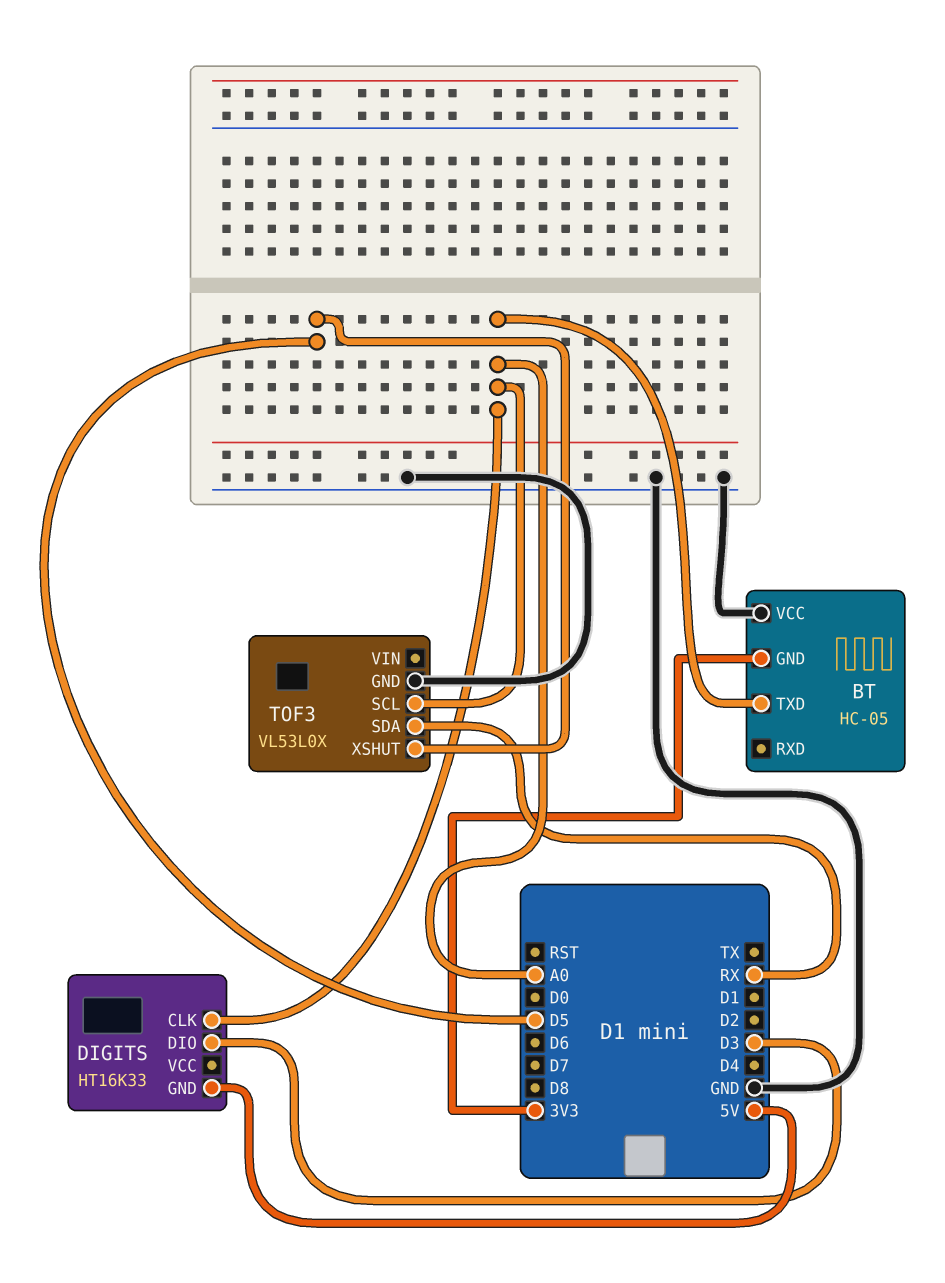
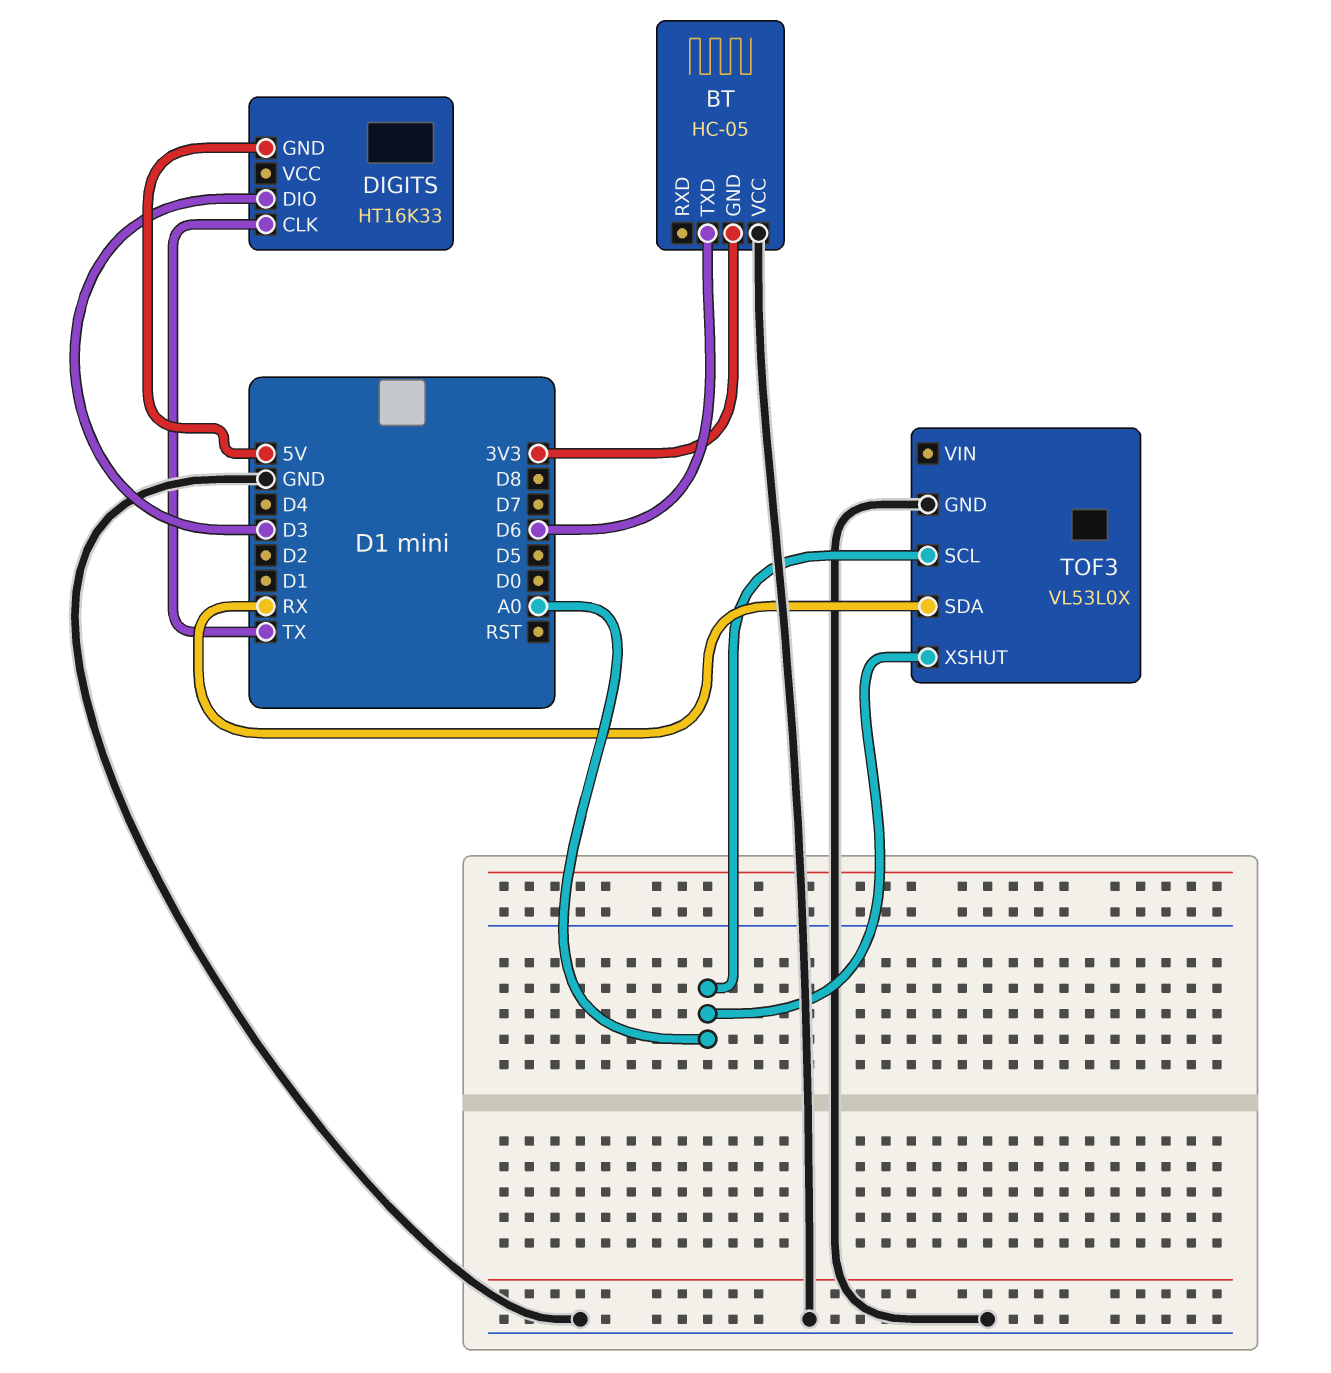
BT pin TXD: A0 -> D6
DIGITS pin CLK: A0 -> TX
TOF3 pin XSHUT: D5 -> A0

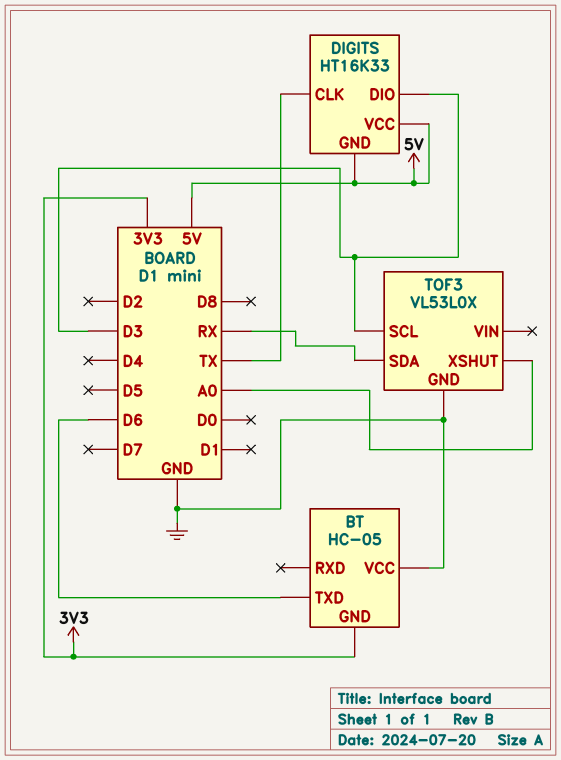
DIGITS pin VCC: none -> 5V
TOF3 pin SCL: A0 -> D3

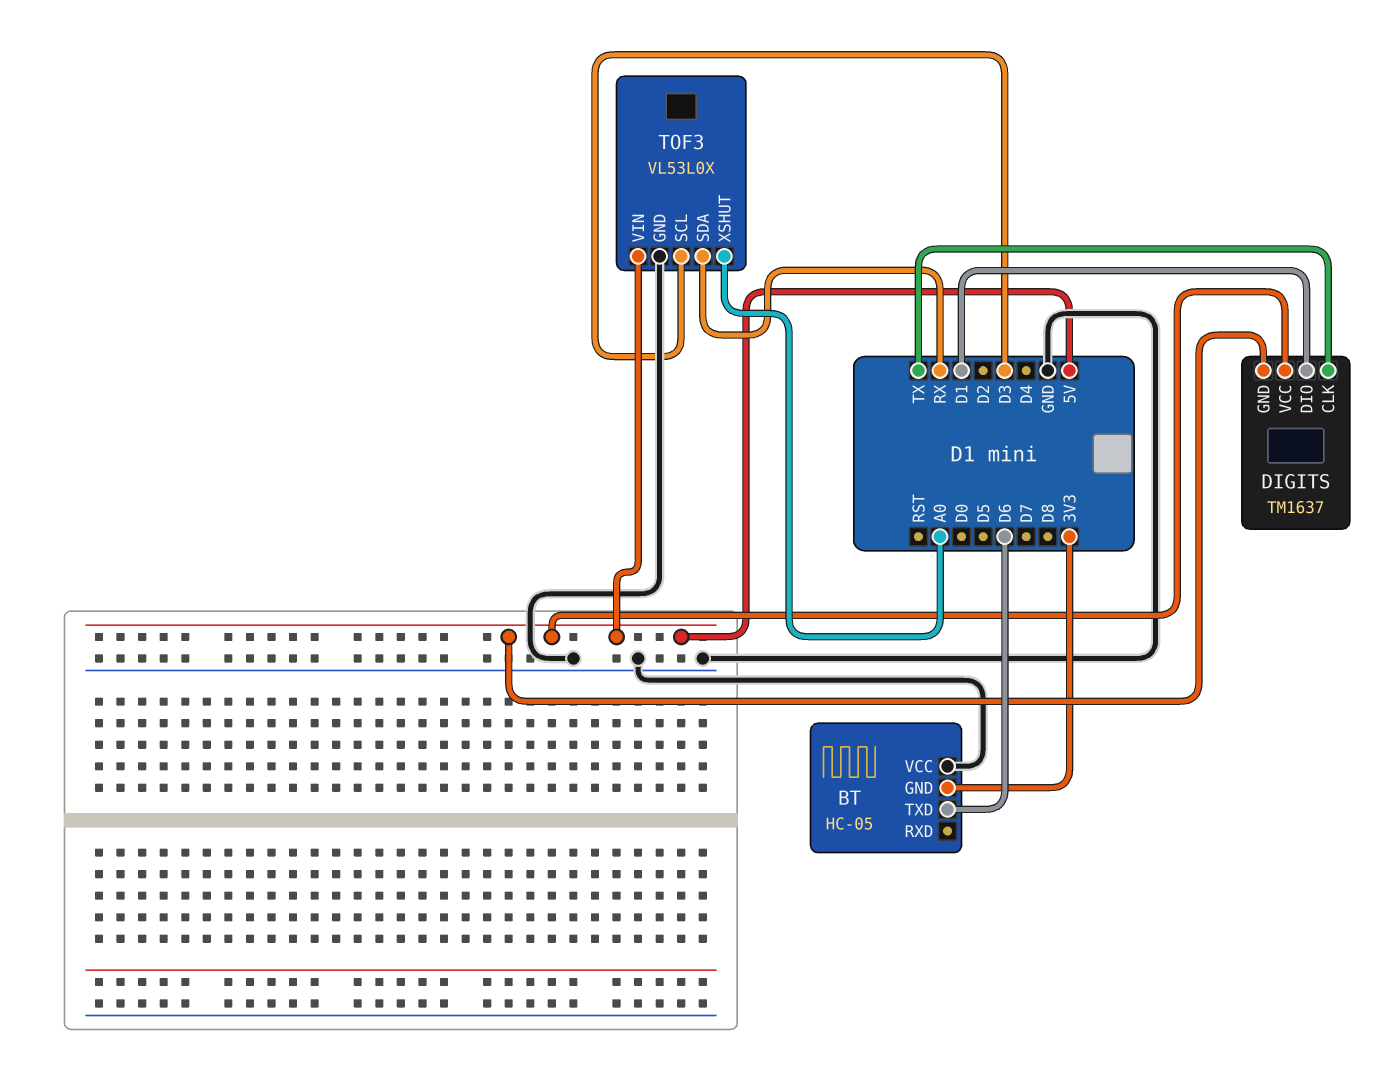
DIGITS: HT16K33 -> TM1637
DIGITS pin DIO: D3 -> D1
TOF3 pin VIN: none -> 5V

